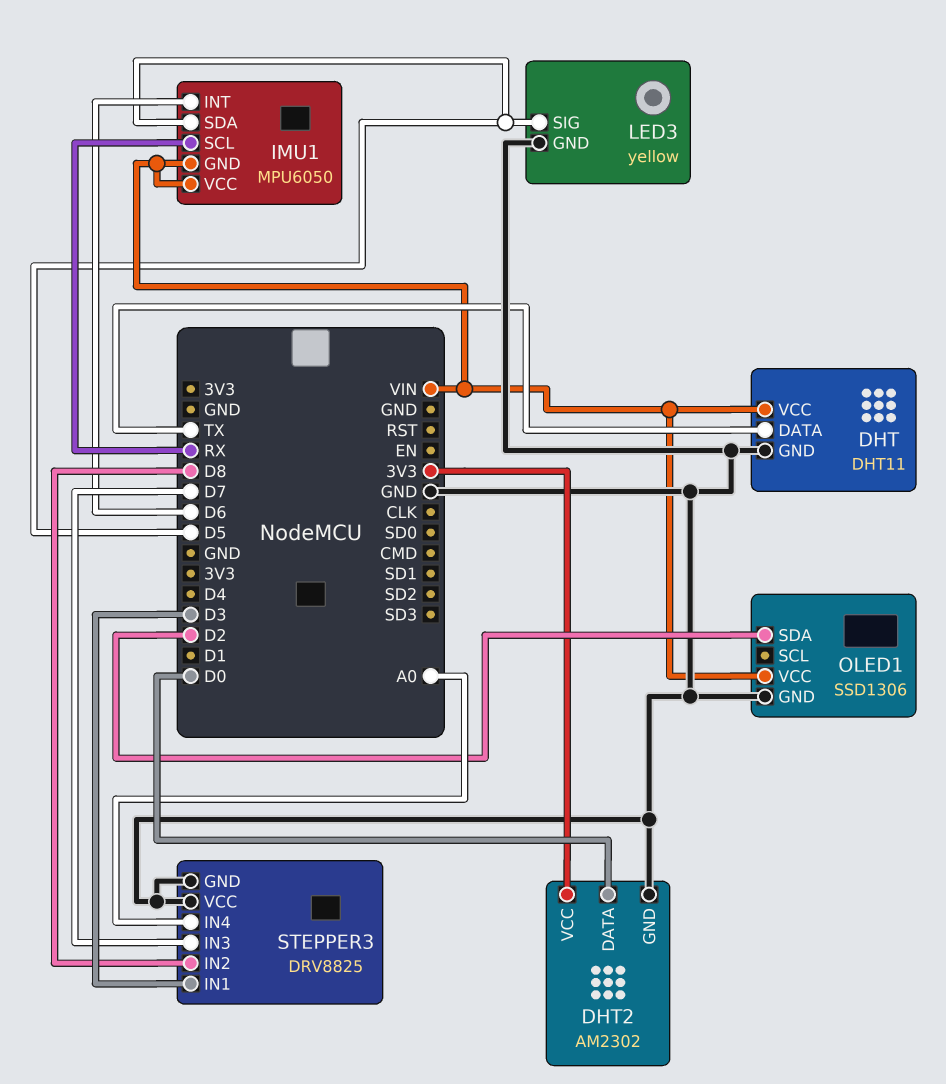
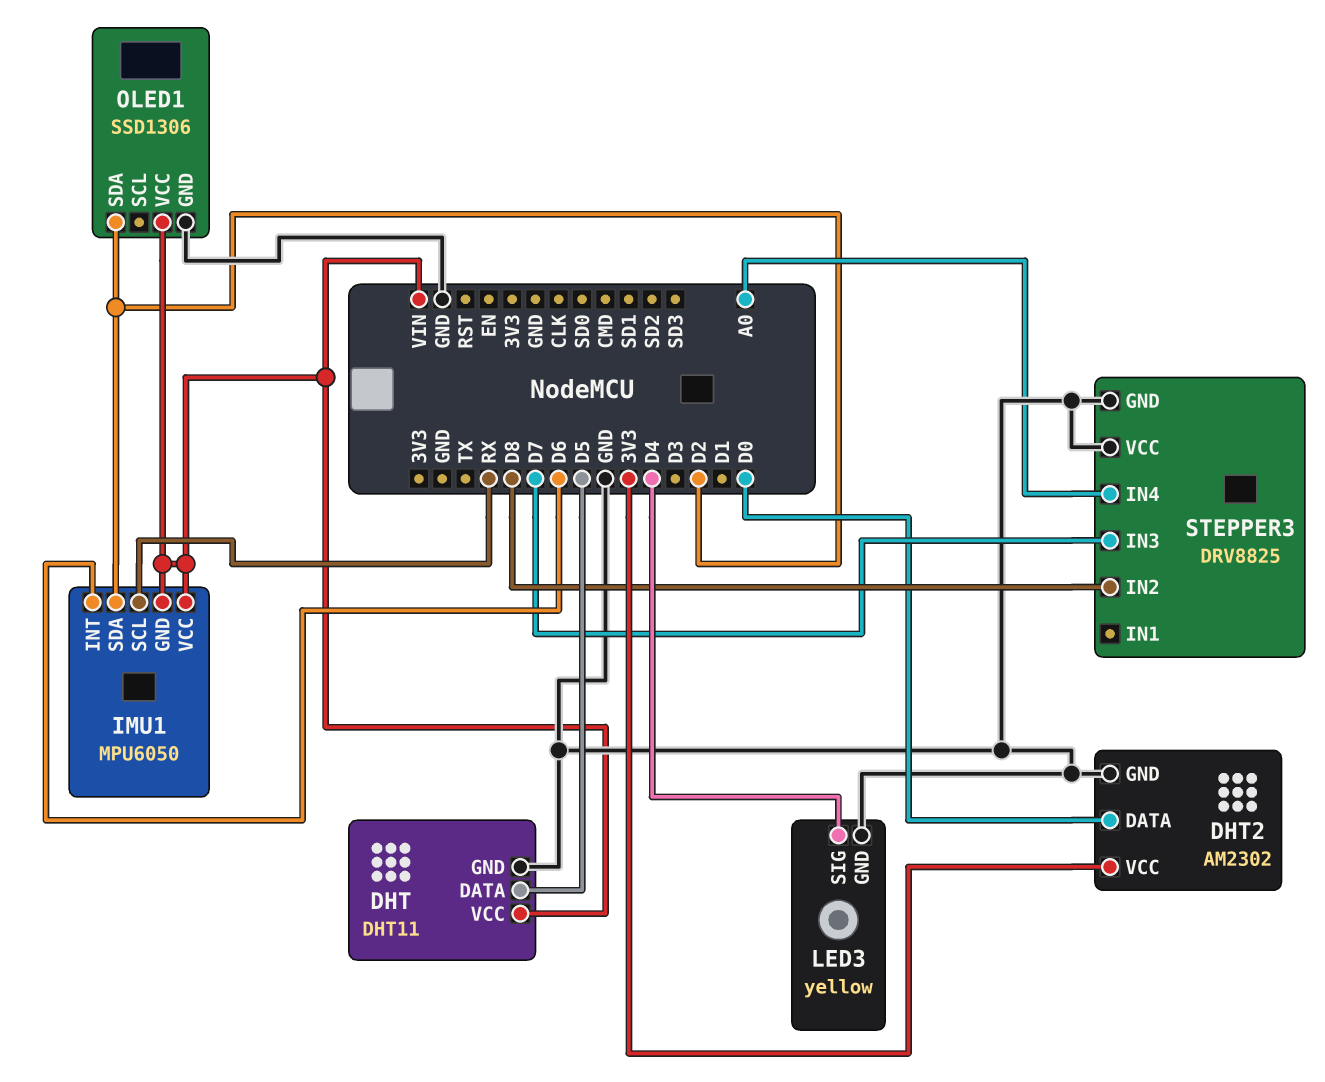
DHT pin DATA: TX -> D5
IMU1 pin SDA: D5 -> D2
LED3 pin SIG: D5 -> D4
STEPPER3 pin IN1: D3 -> none

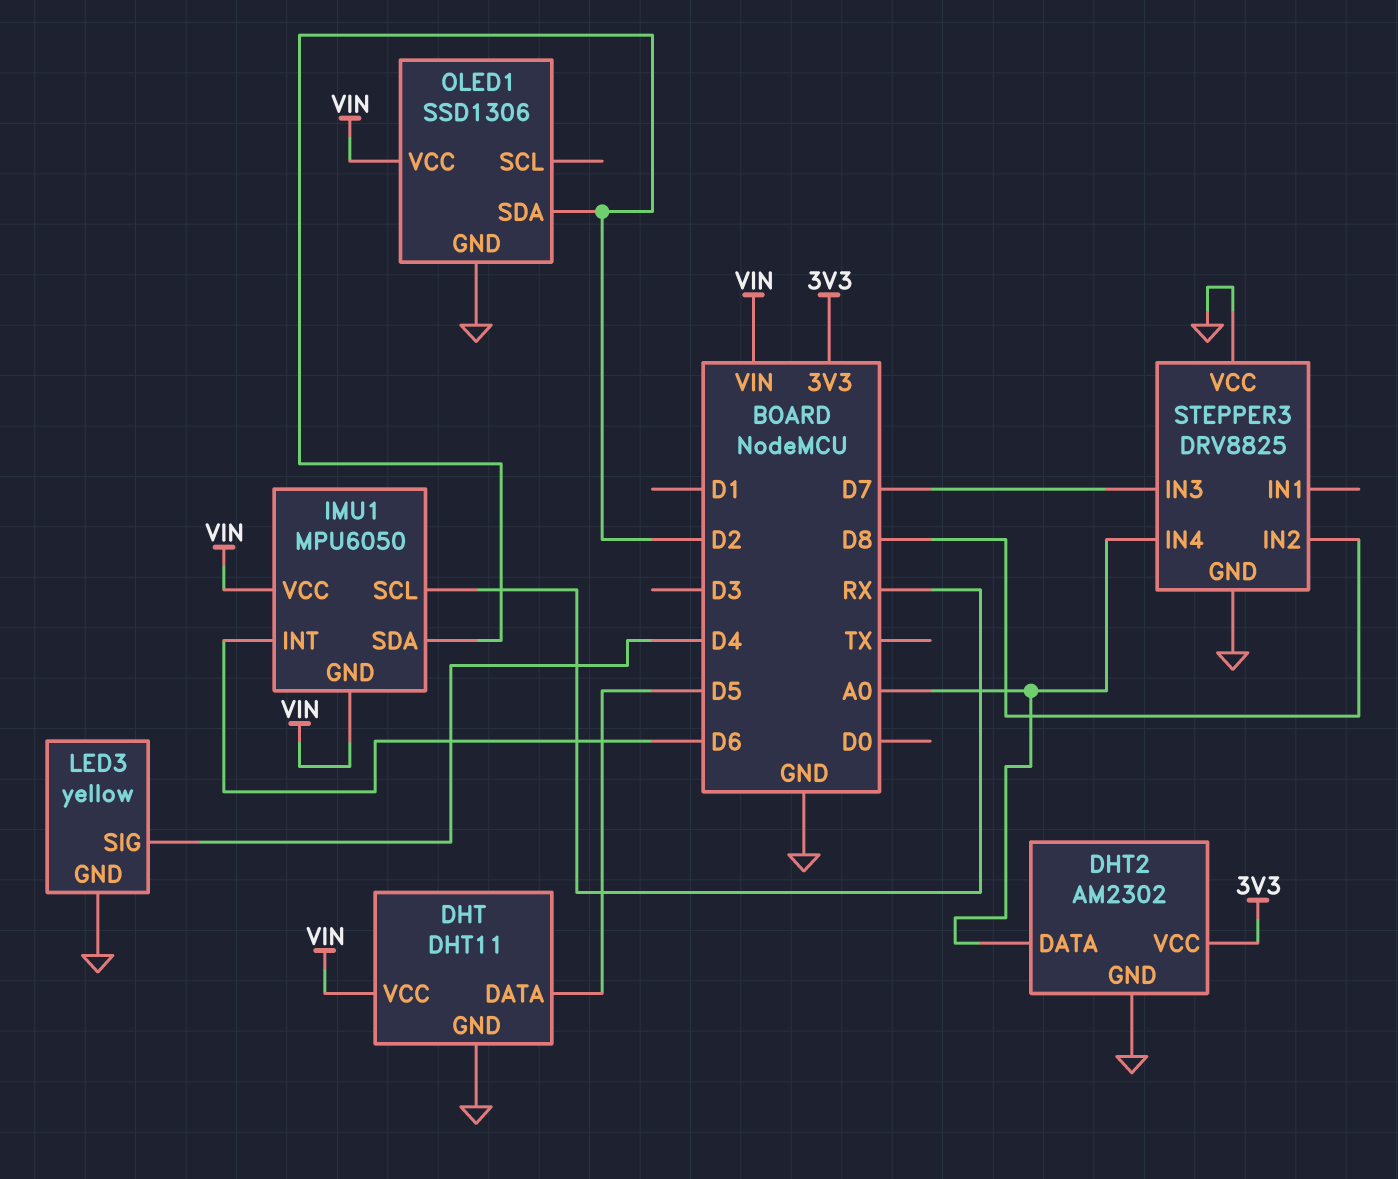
DHT2 pin DATA: D0 -> A0

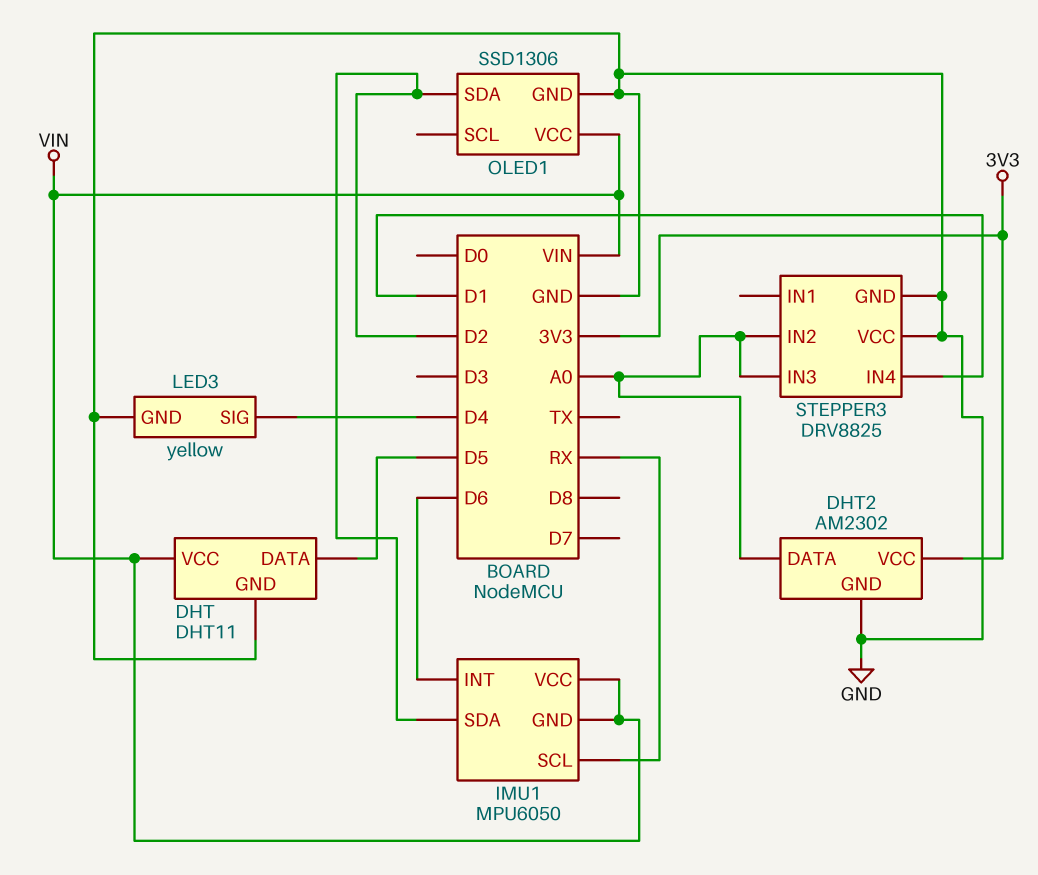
STEPPER3 pin IN2: D8 -> A0
STEPPER3 pin IN3: D7 -> A0
STEPPER3 pin IN4: A0 -> D1

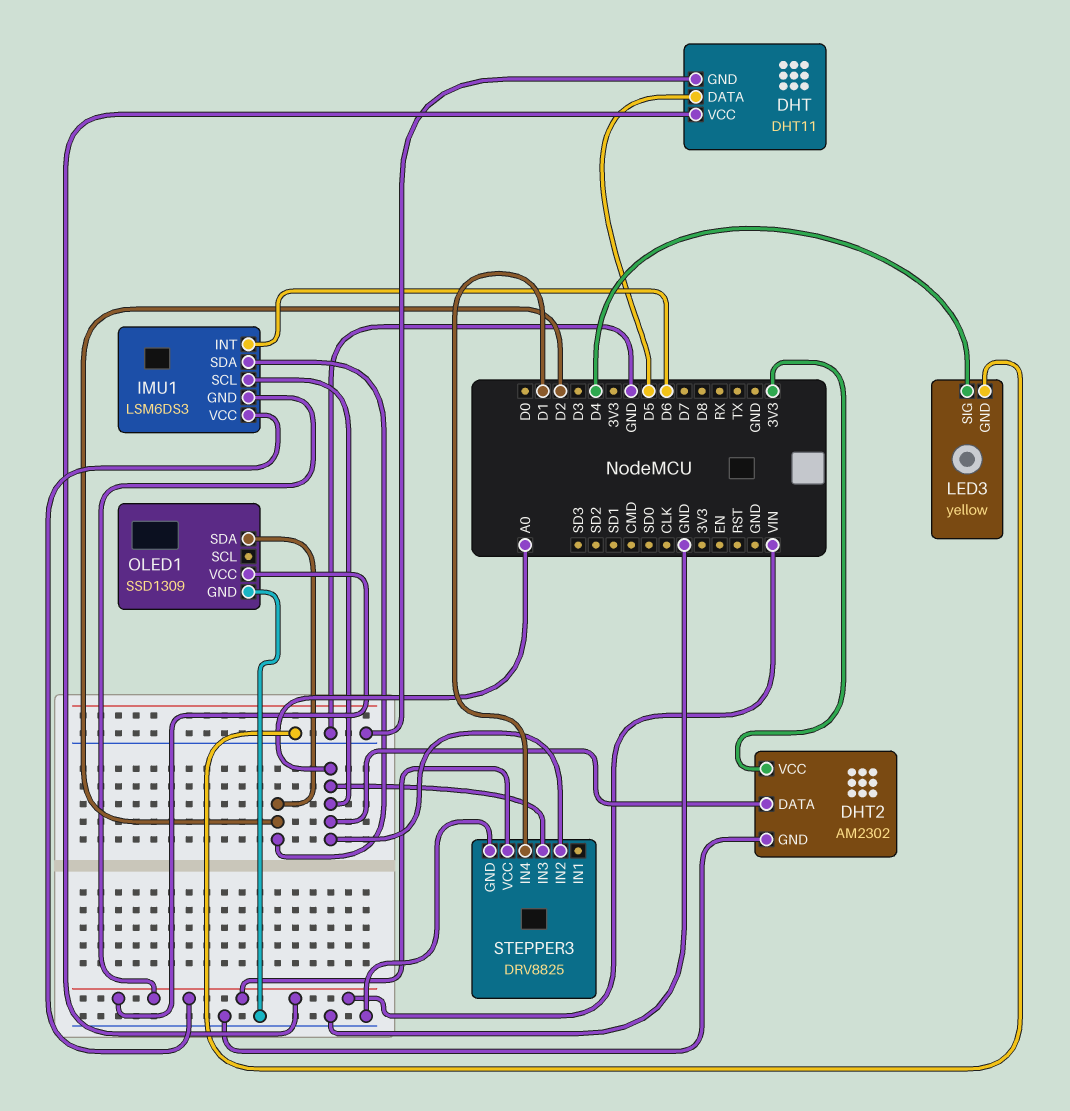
IMU1: MPU6050 -> LSM6DS3
IMU1 pin SCL: RX -> A0
OLED1: SSD1306 -> SSD1309
STEPPER3 pin VCC: GND -> VIN

